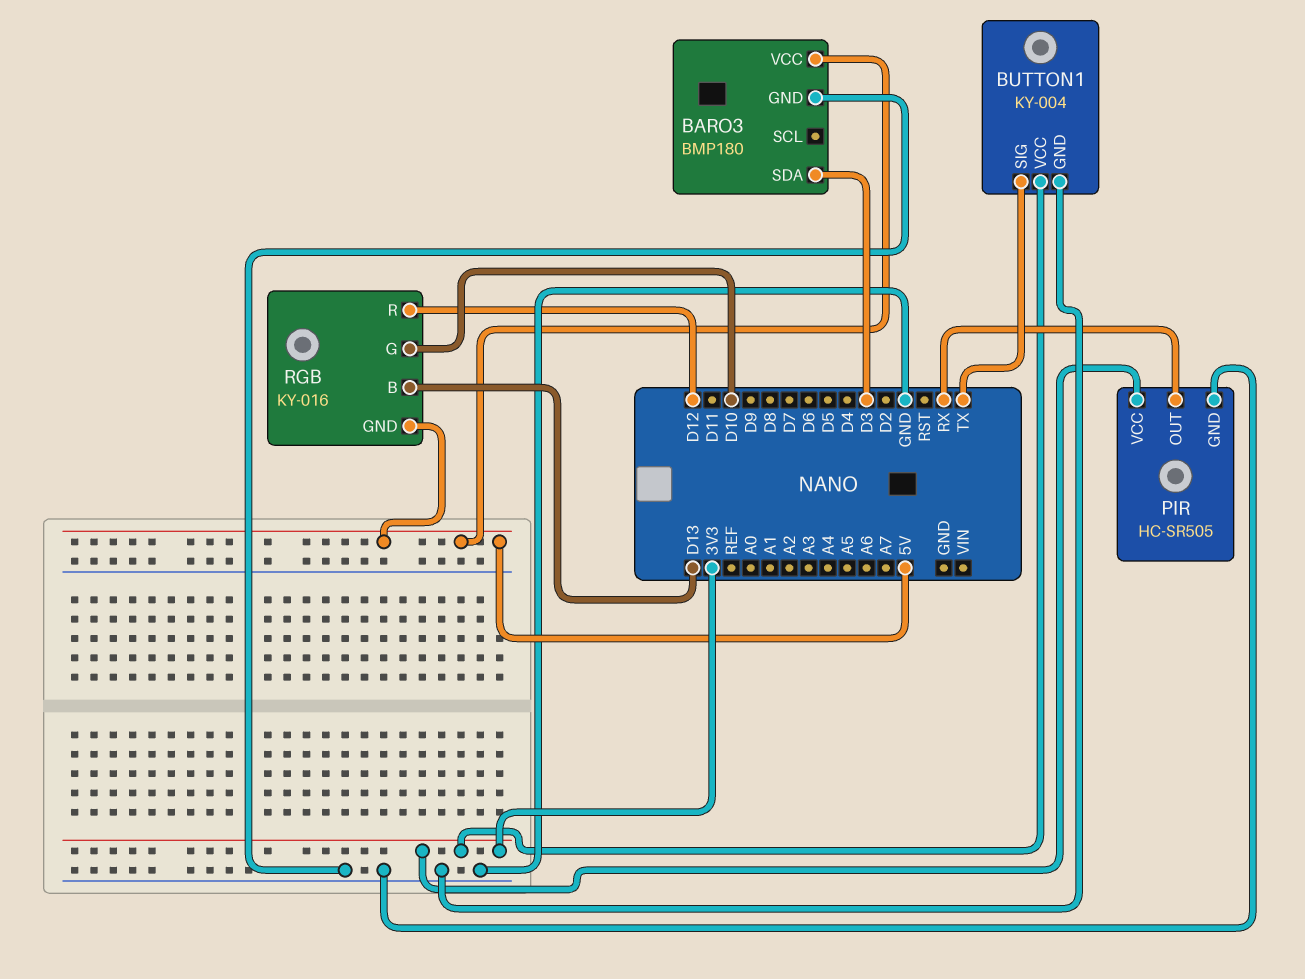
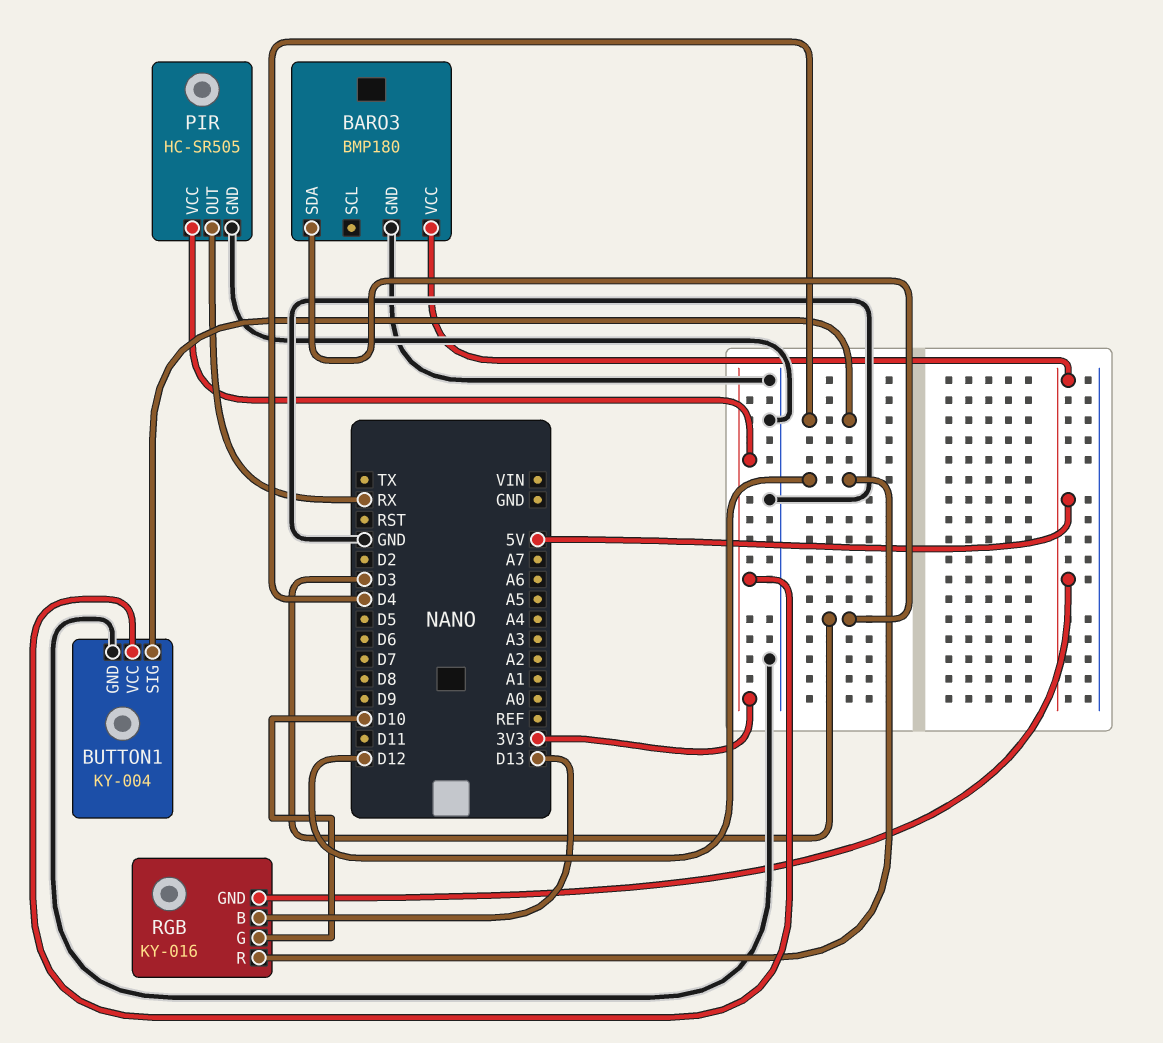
BUTTON1 pin SIG: TX -> D4

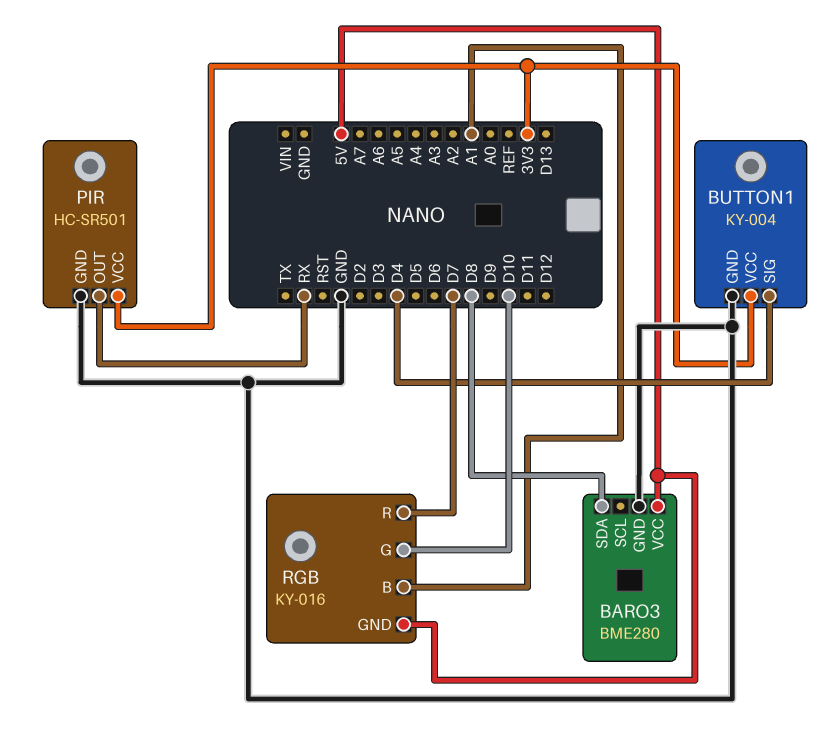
BARO3: BMP180 -> BME280
BARO3 pin SDA: D3 -> D8
PIR: HC-SR505 -> HC-SR501
RGB pin B: D13 -> A1
RGB pin R: D12 -> D7

